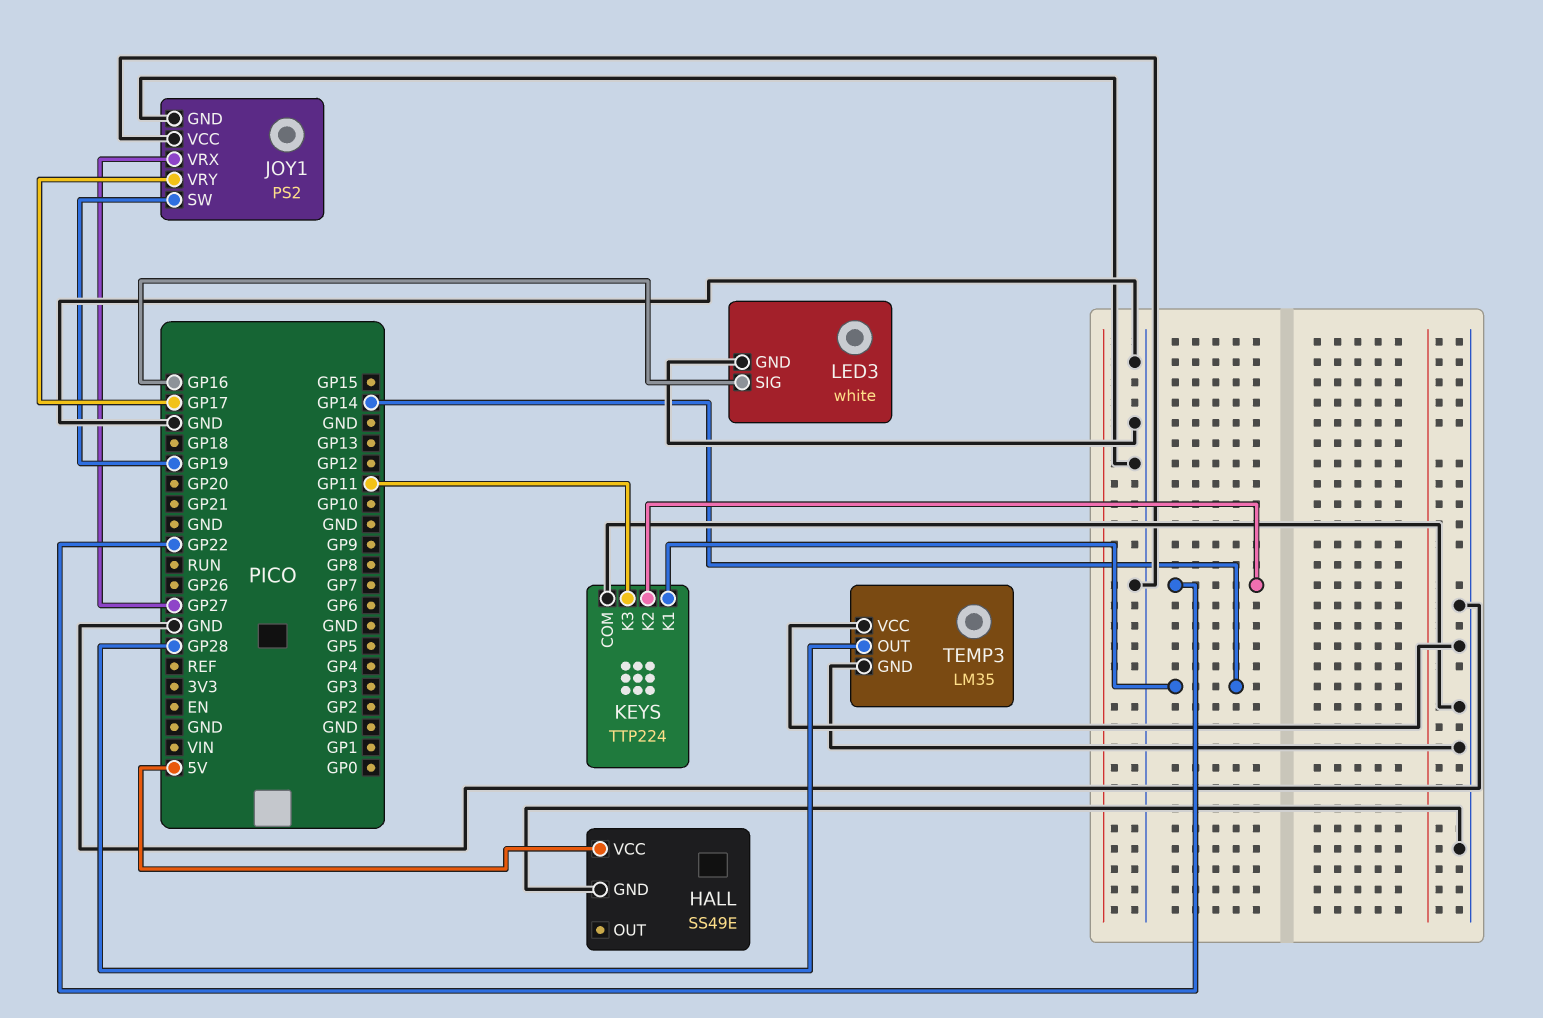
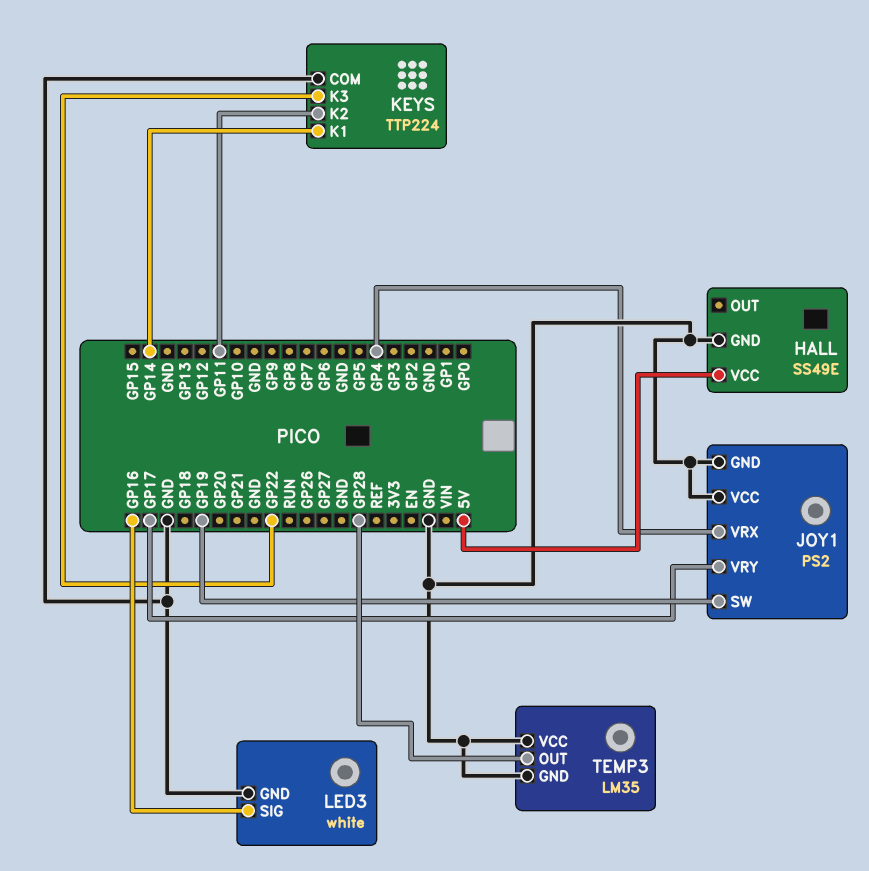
JOY1 pin VRX: GP27 -> GP4
KEYS pin K2: GP22 -> GP11
KEYS pin K3: GP11 -> GP22

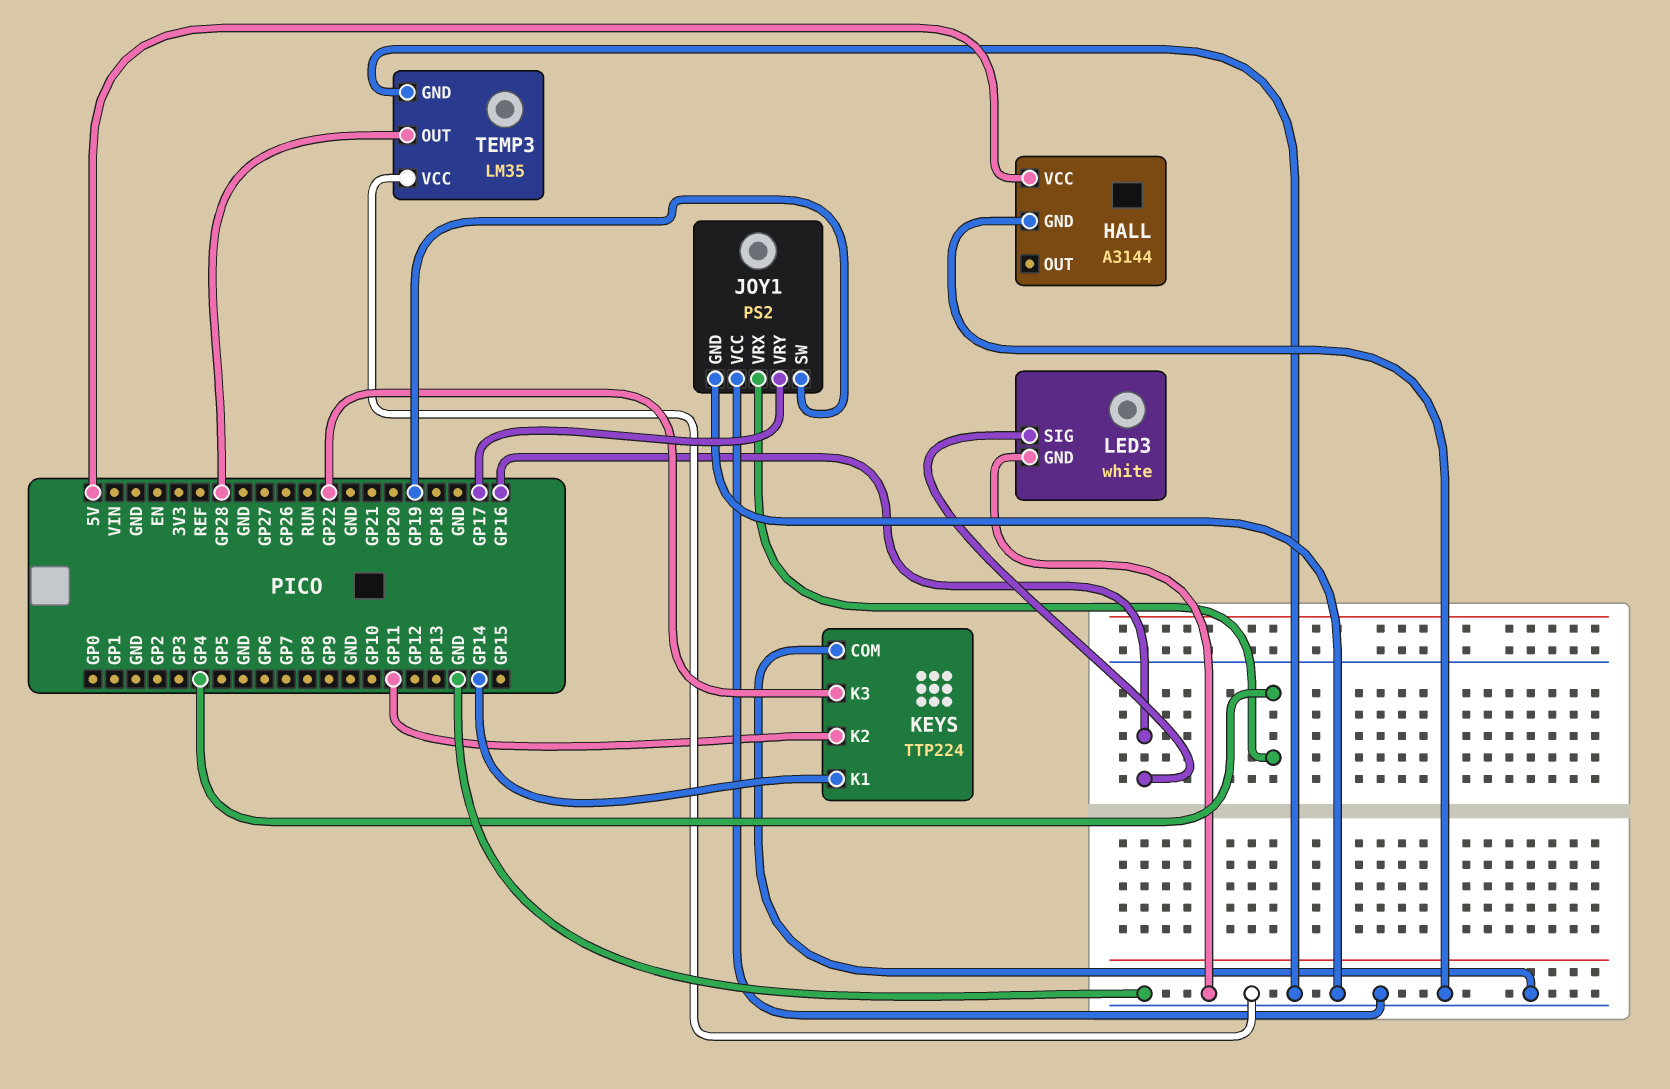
HALL: SS49E -> A3144

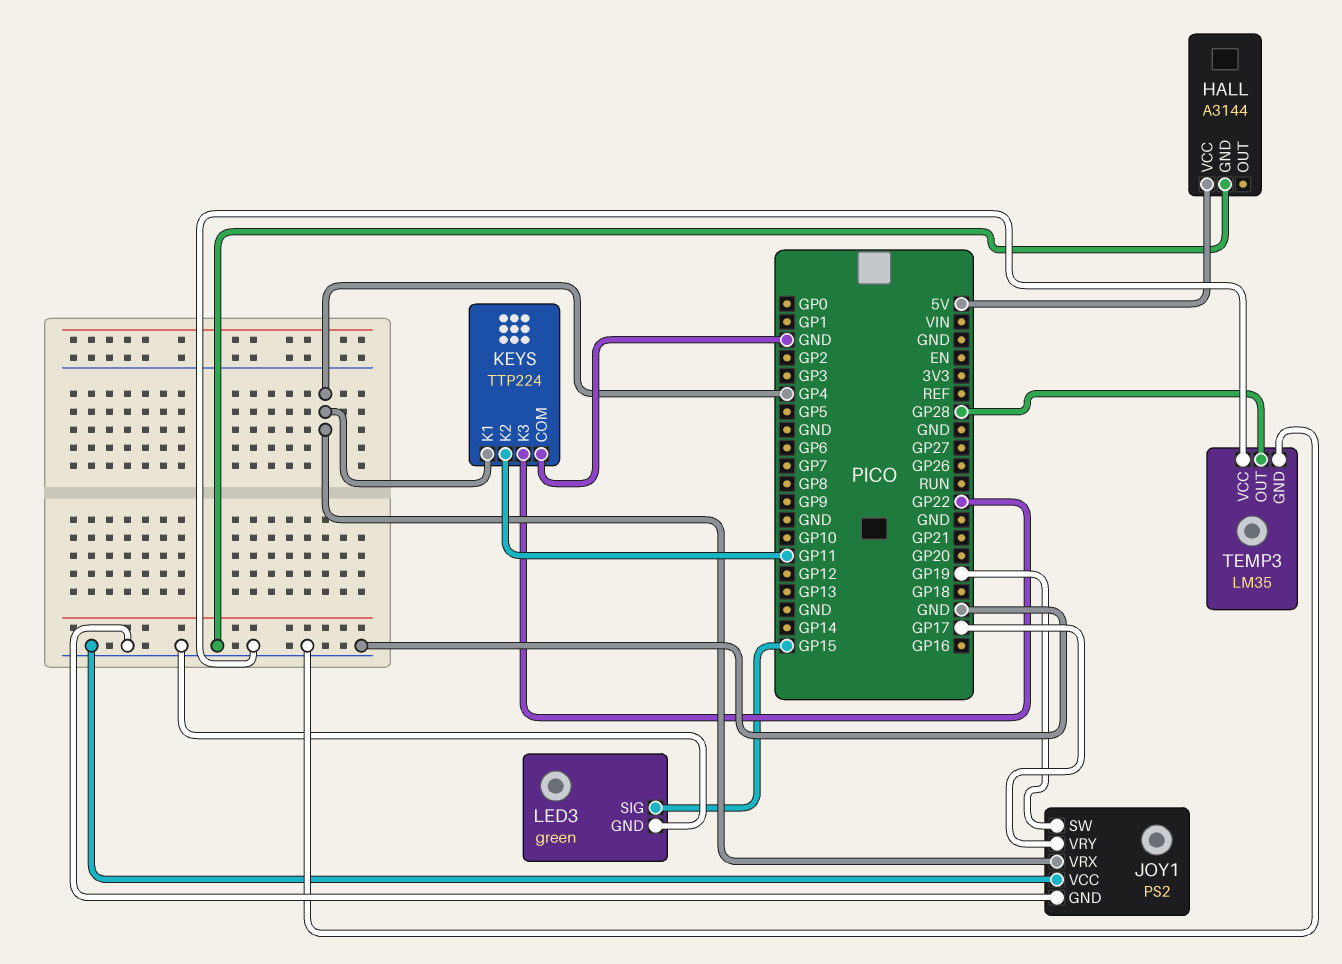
KEYS pin K1: GP14 -> GP4
LED3: white -> green
LED3 pin SIG: GP16 -> GP15

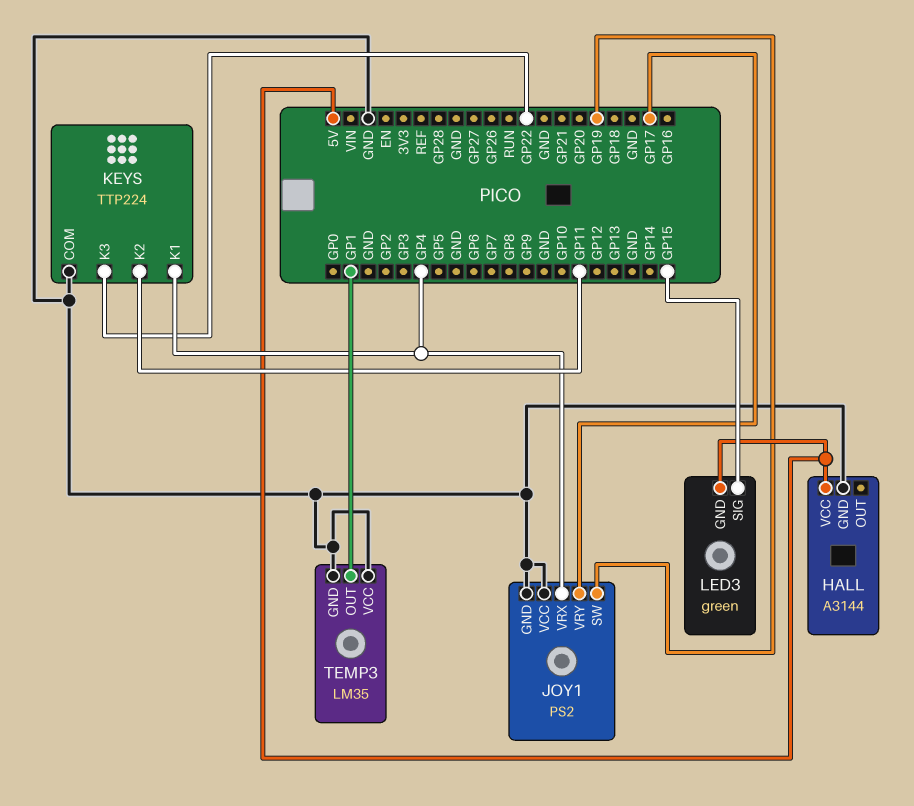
LED3 pin GND: GND -> 5V
TEMP3 pin OUT: GP28 -> GP1

